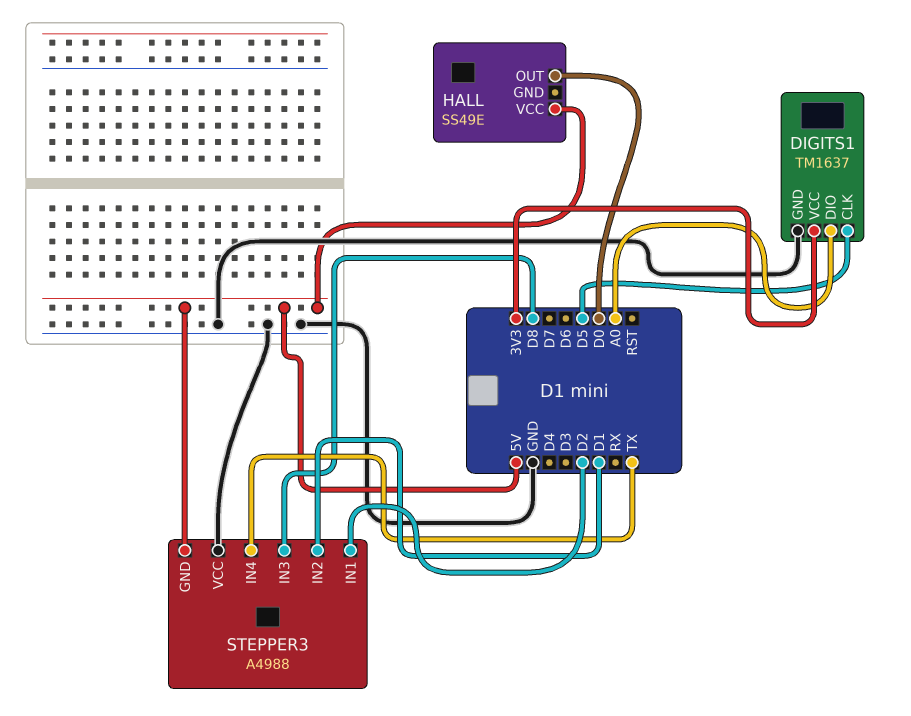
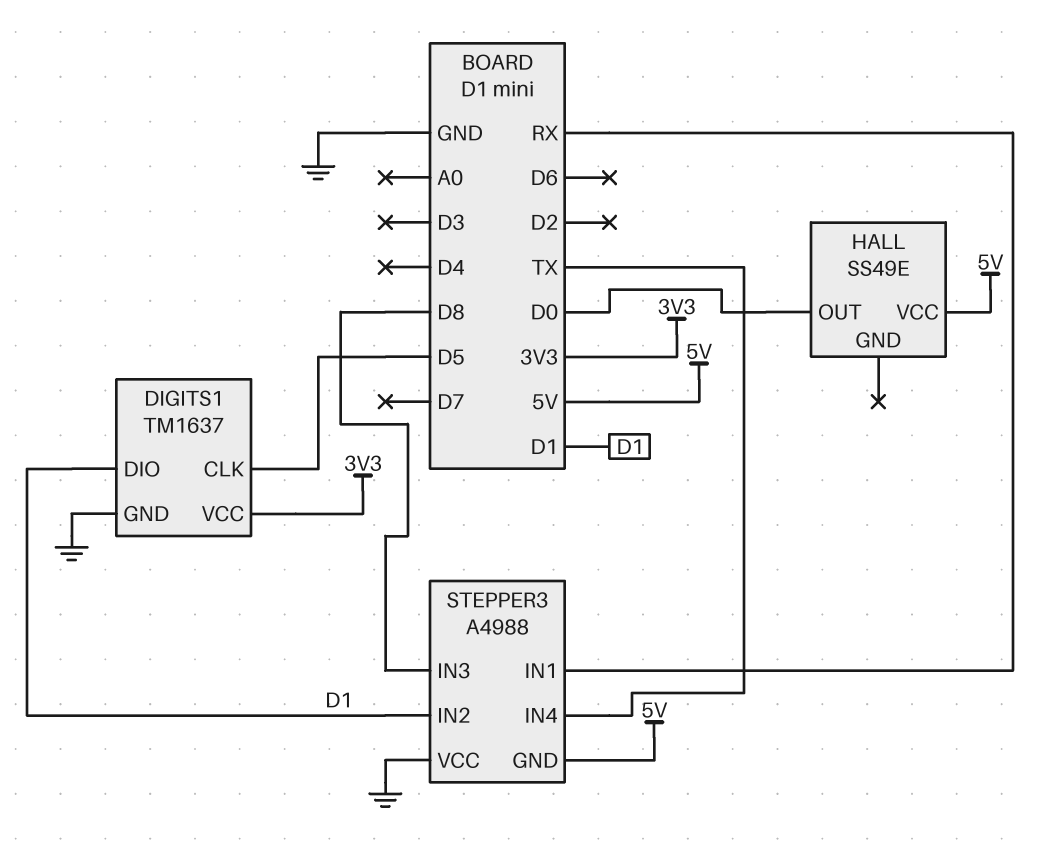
DIGITS1 pin DIO: A0 -> D1
STEPPER3 pin IN1: D2 -> RX

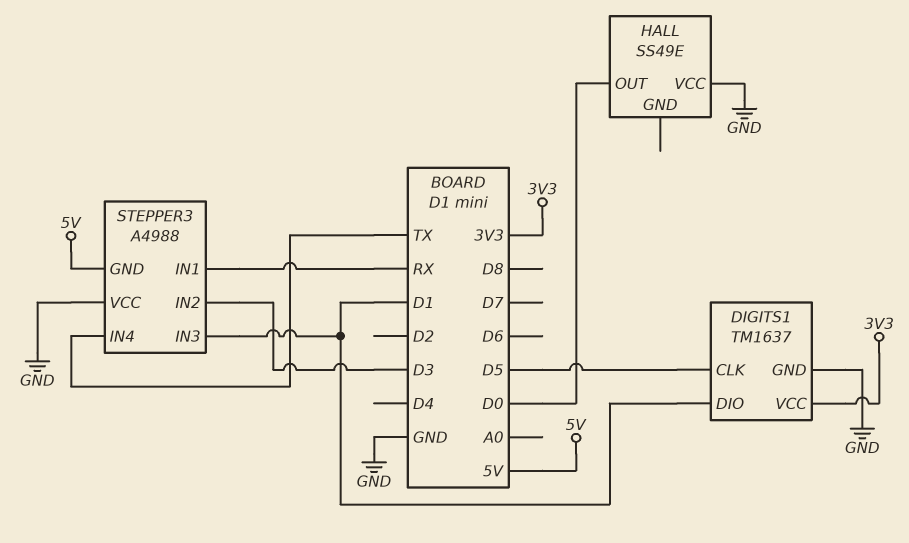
HALL pin VCC: 5V -> GND
STEPPER3 pin IN2: D1 -> D3
STEPPER3 pin IN3: D8 -> D1

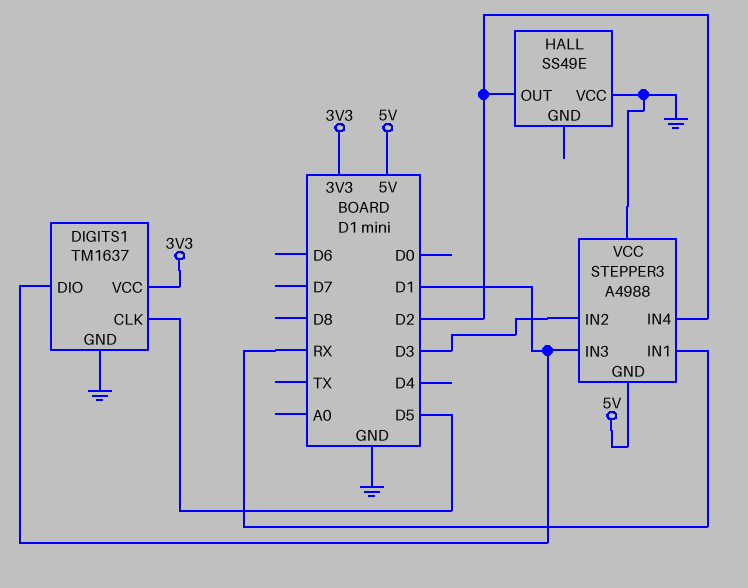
HALL pin OUT: D0 -> D2
STEPPER3 pin IN4: TX -> D2

